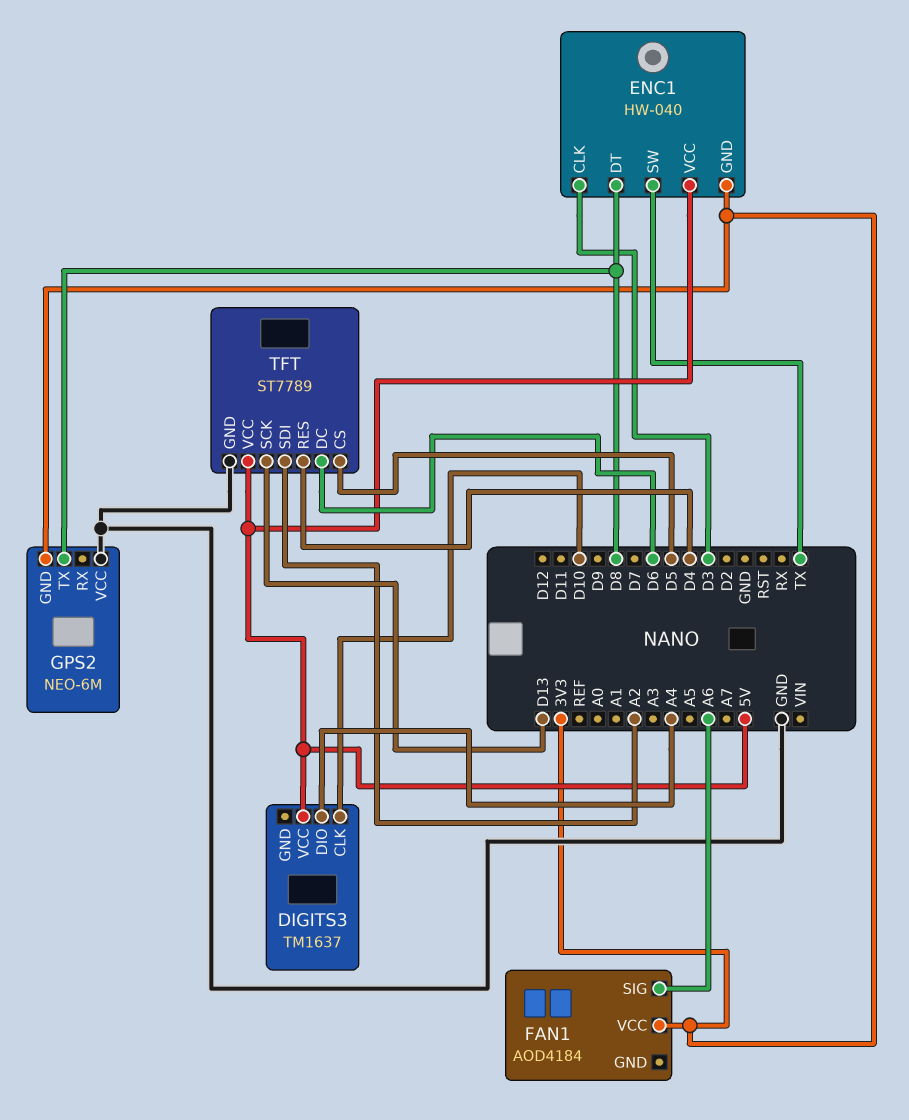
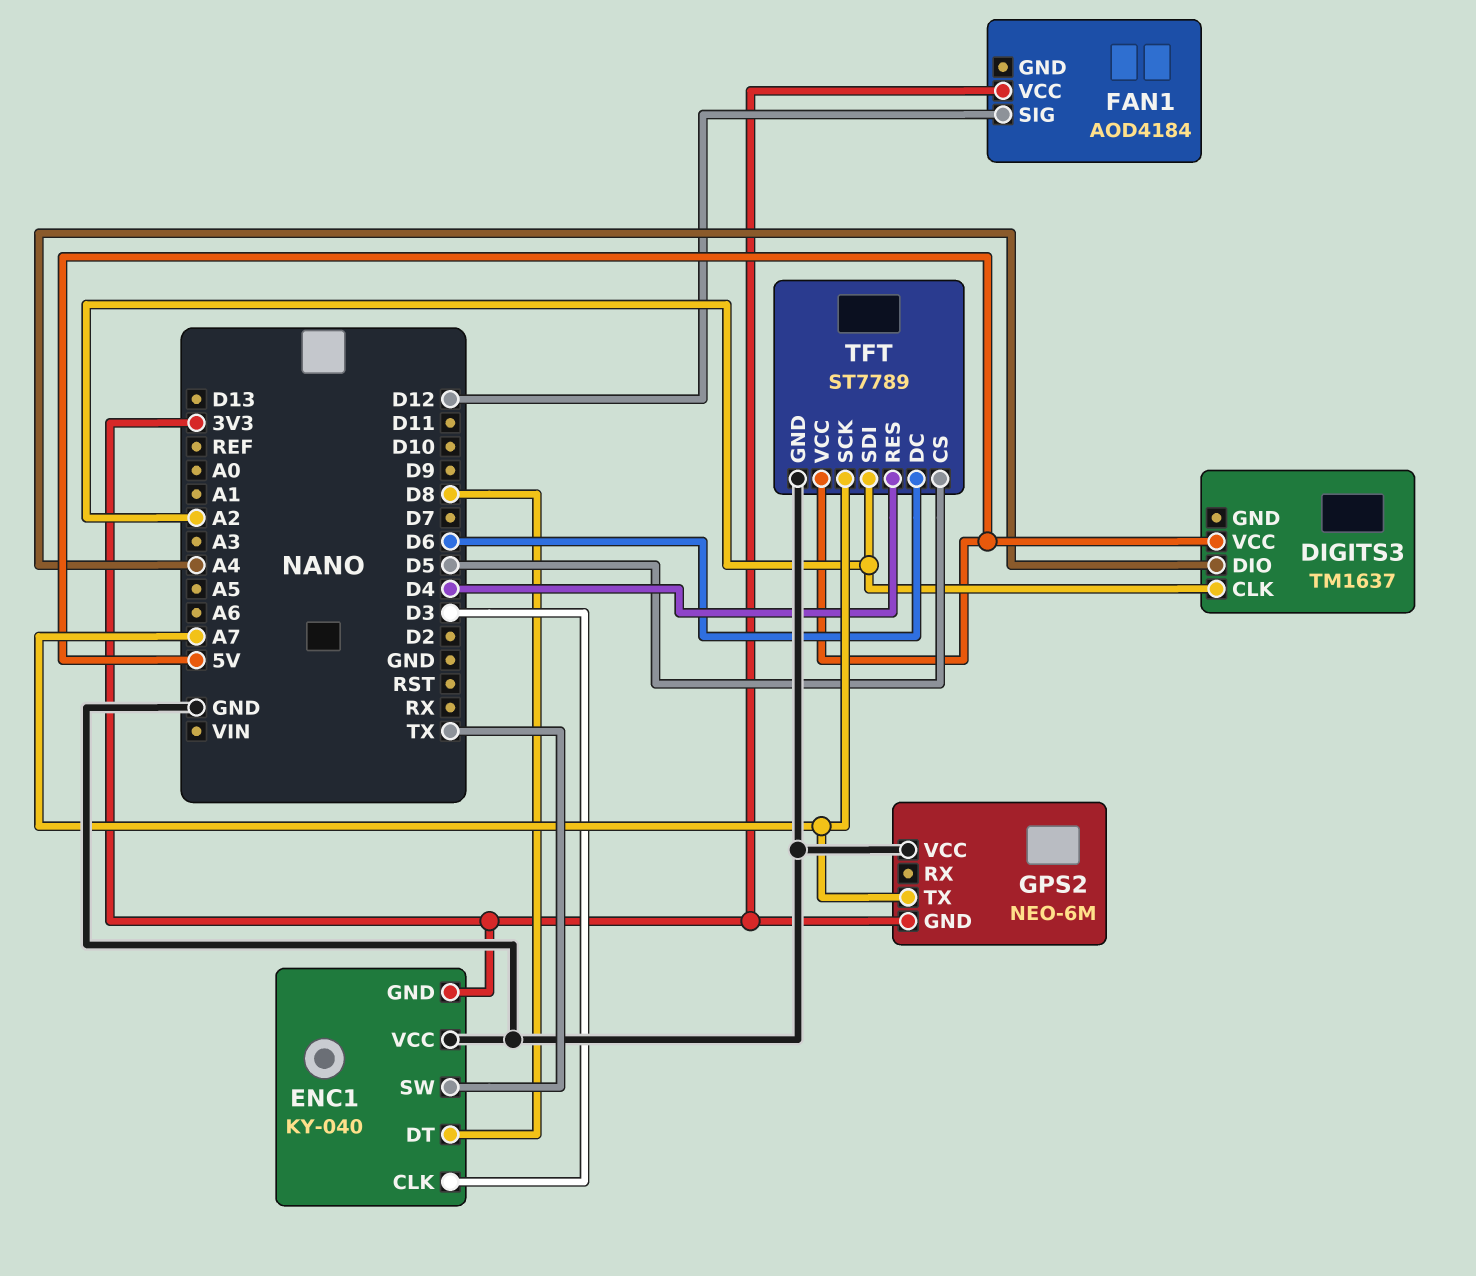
DIGITS3 pin CLK: D10 -> A2
ENC1: HW-040 -> KY-040
ENC1 pin VCC: 5V -> GND
FAN1 pin SIG: A6 -> D12
GPS2 pin TX: D8 -> A7
TFT pin SCK: D13 -> A7

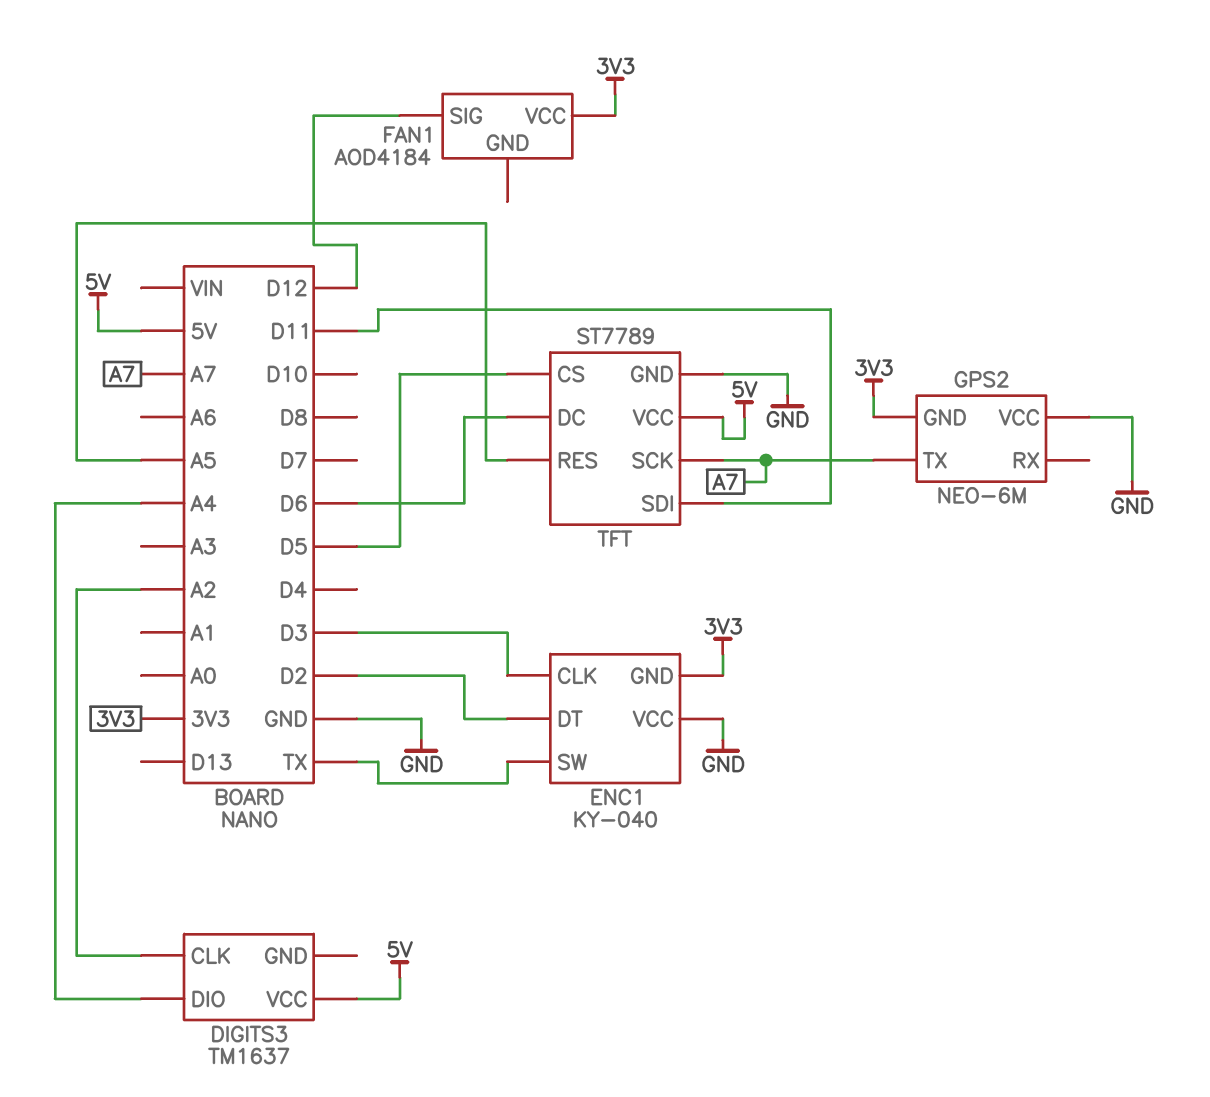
ENC1 pin DT: D8 -> D2
TFT pin RES: D4 -> A5
TFT pin SDI: A2 -> D11

